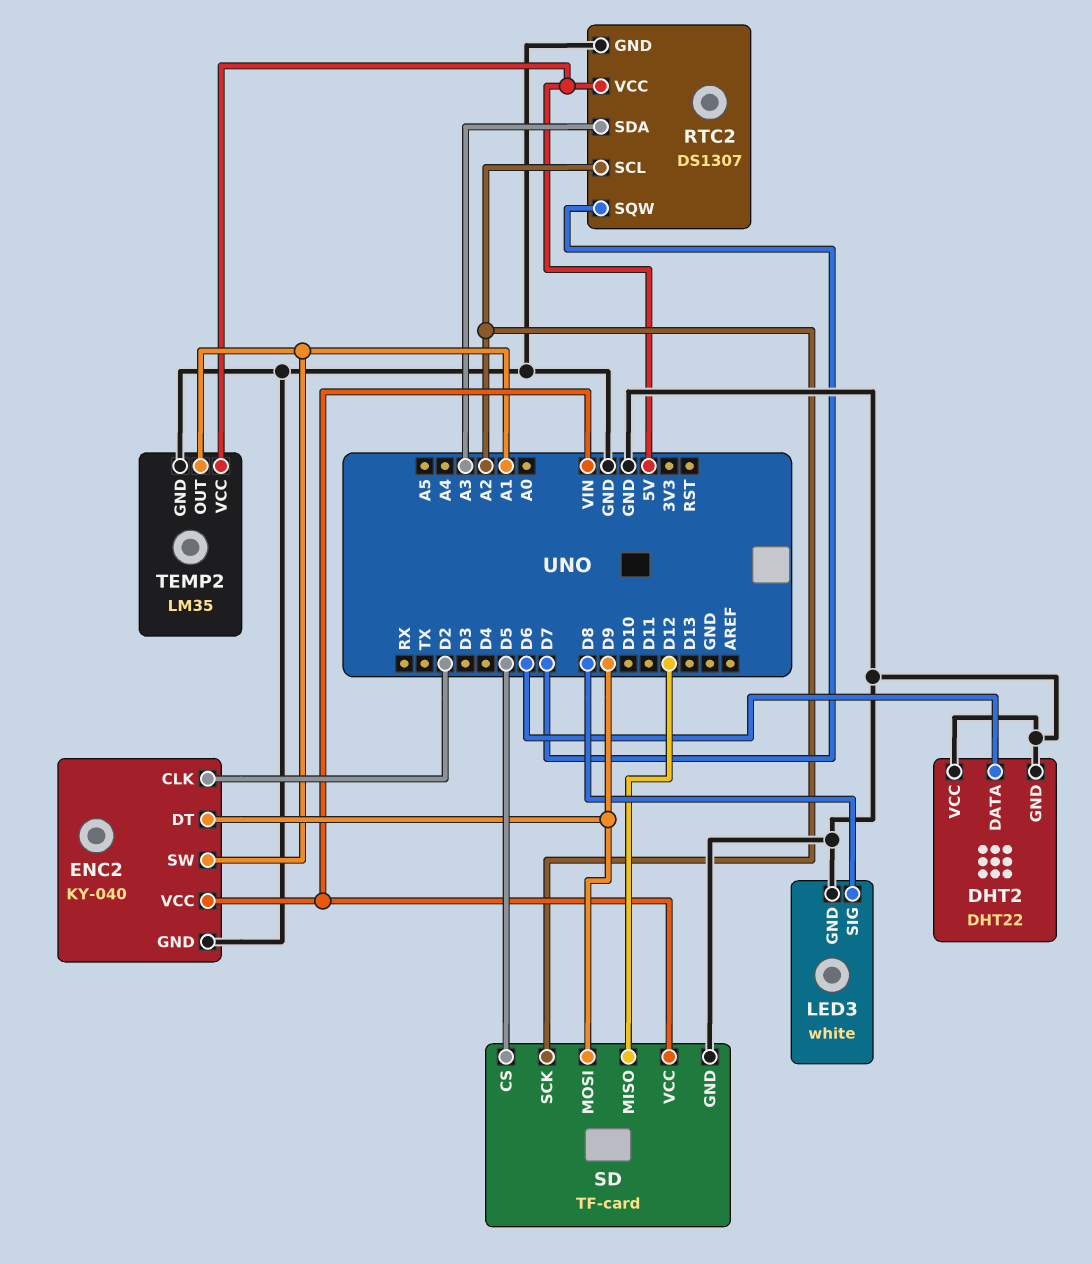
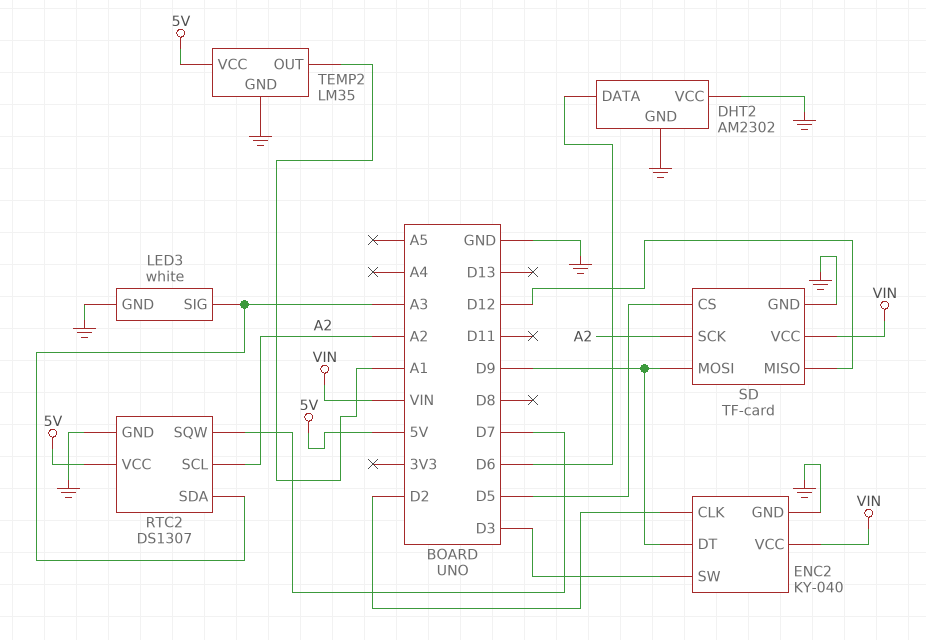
DHT2: DHT22 -> AM2302
ENC2 pin SW: A1 -> D3
LED3 pin SIG: D8 -> A3

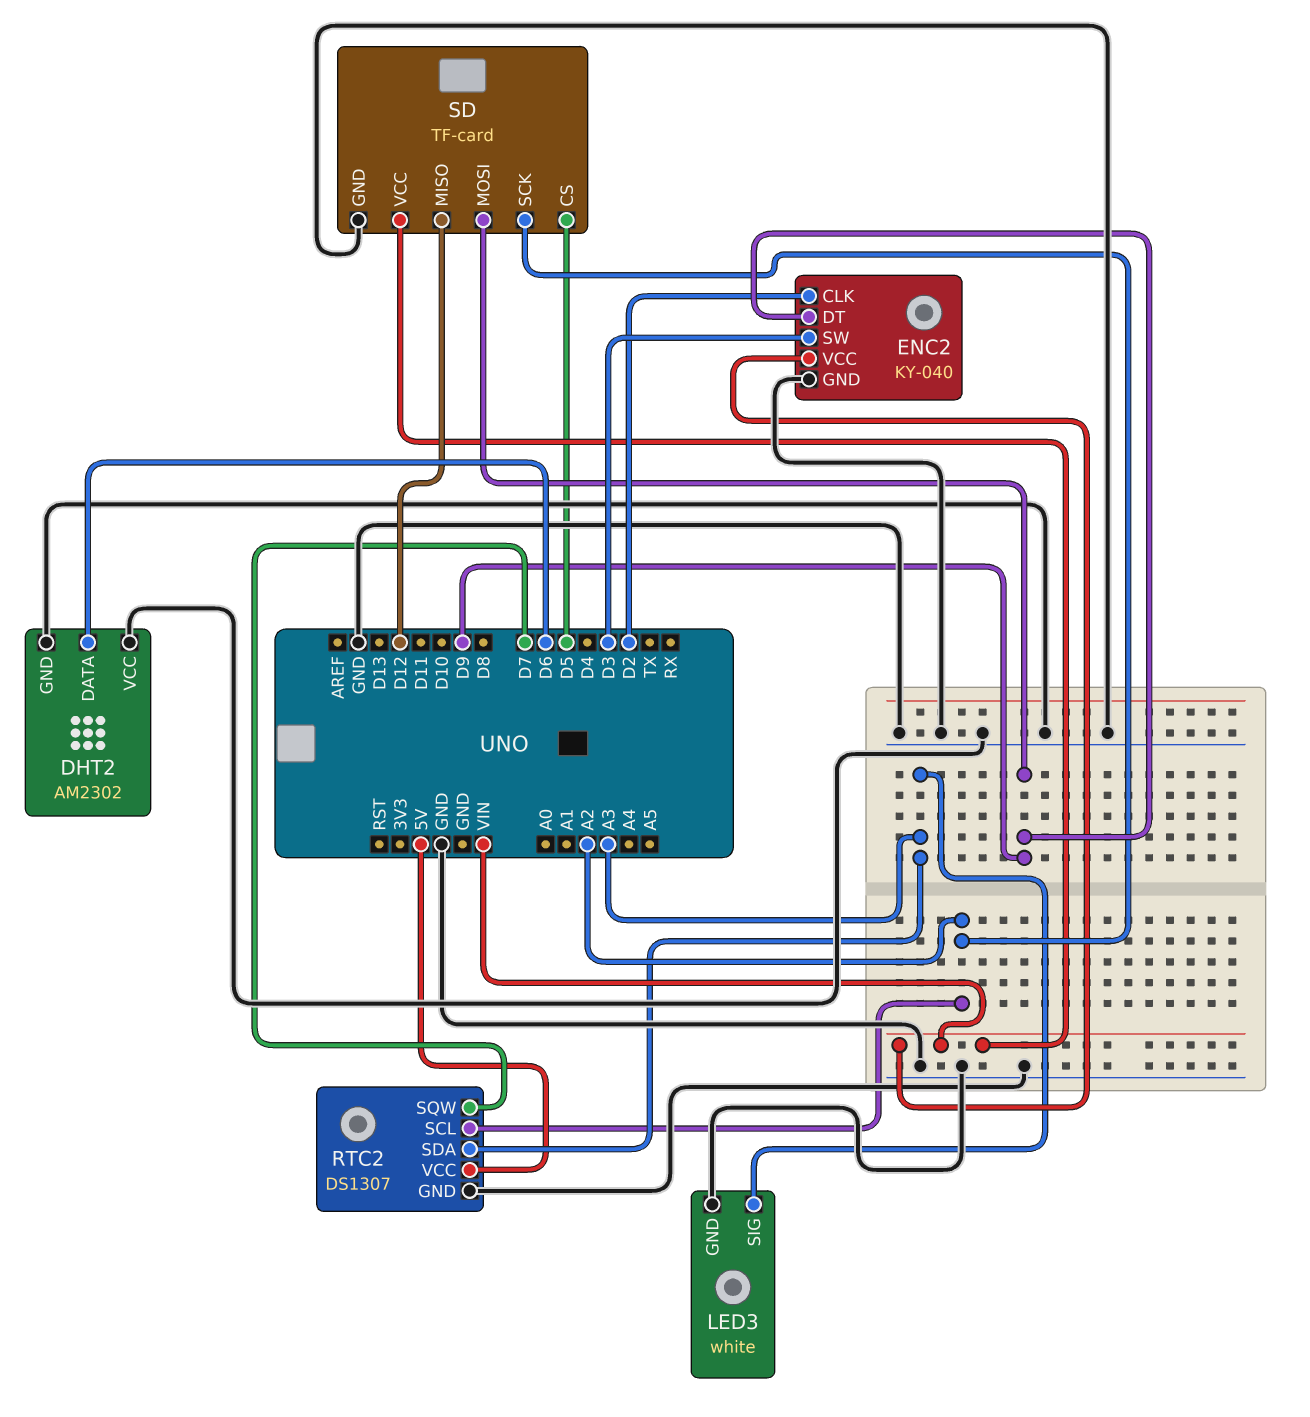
TEMP2: LM35 -> none
TEMP2 pin GND: GND -> none
TEMP2 pin OUT: A1 -> none
TEMP2 pin VCC: 5V -> none

